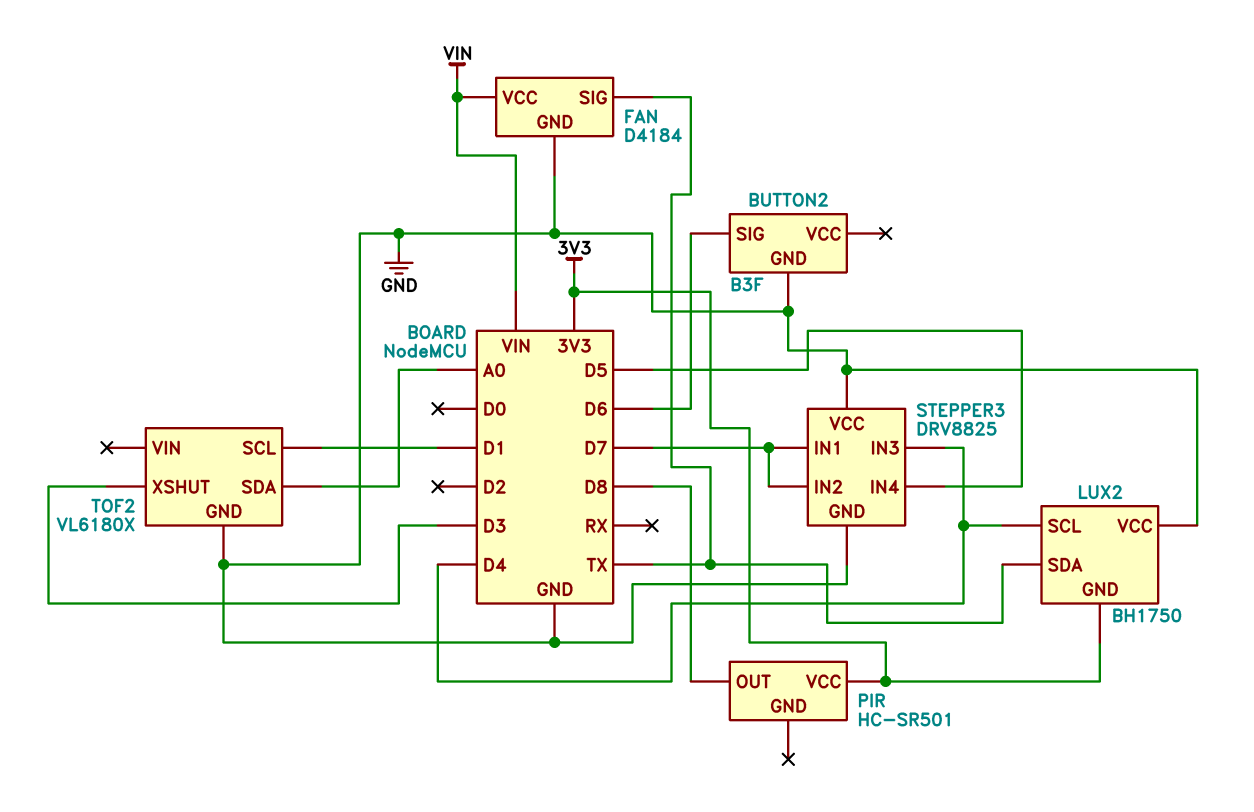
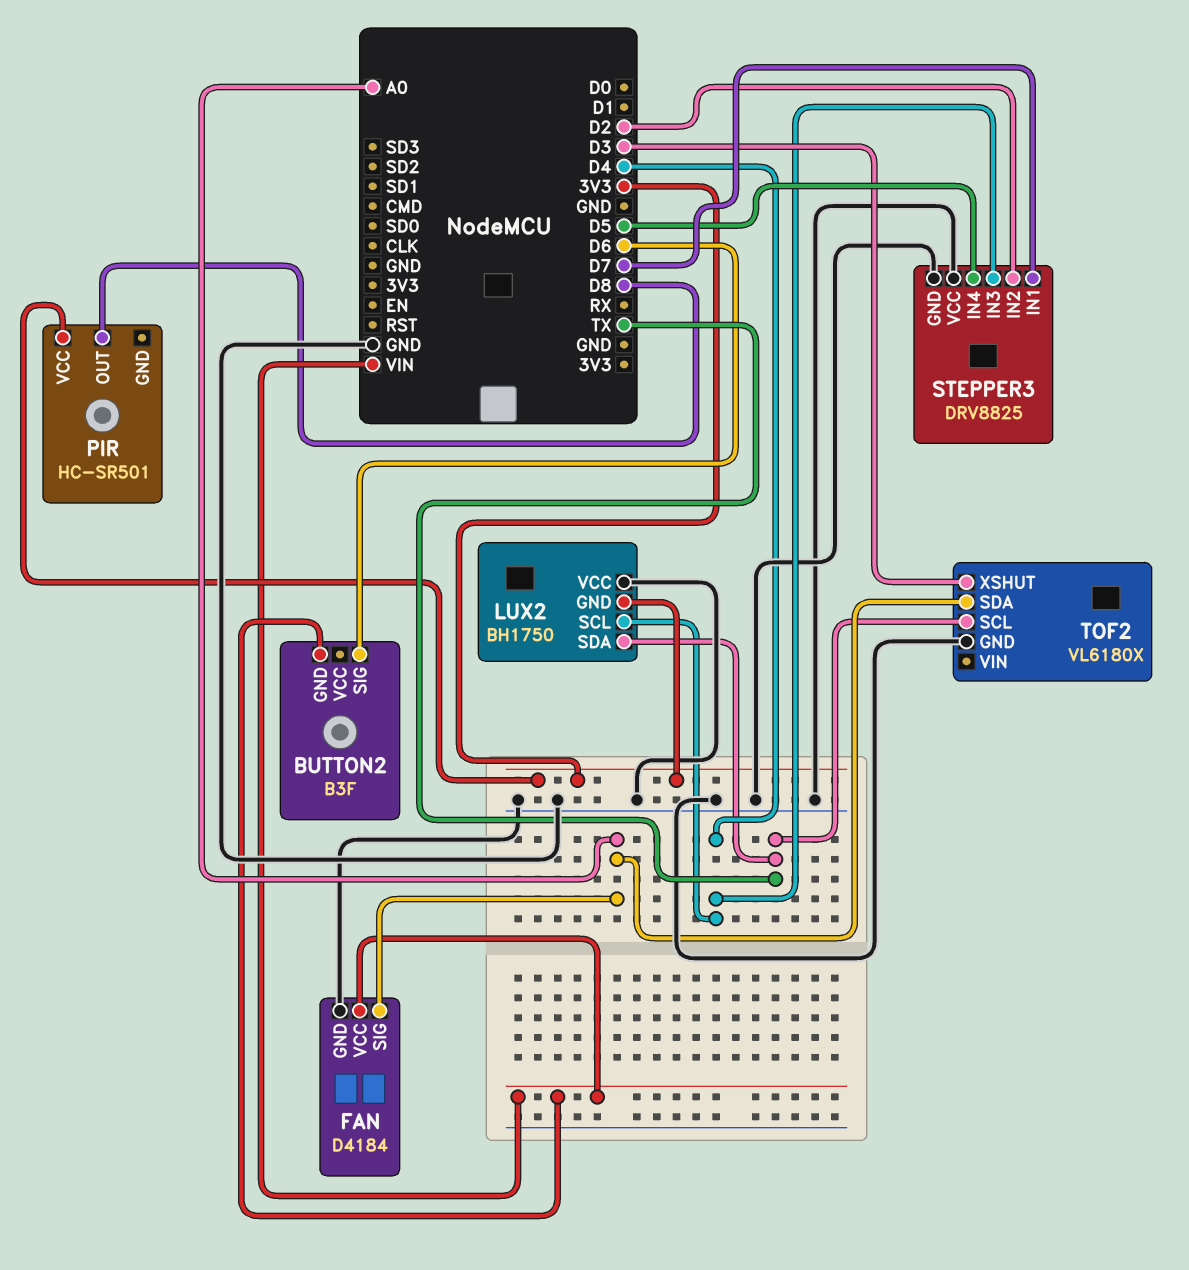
BUTTON2 pin GND: GND -> VIN
FAN pin SIG: TX -> A0
STEPPER3 pin IN2: D7 -> D2
TOF2 pin SCL: D1 -> TX

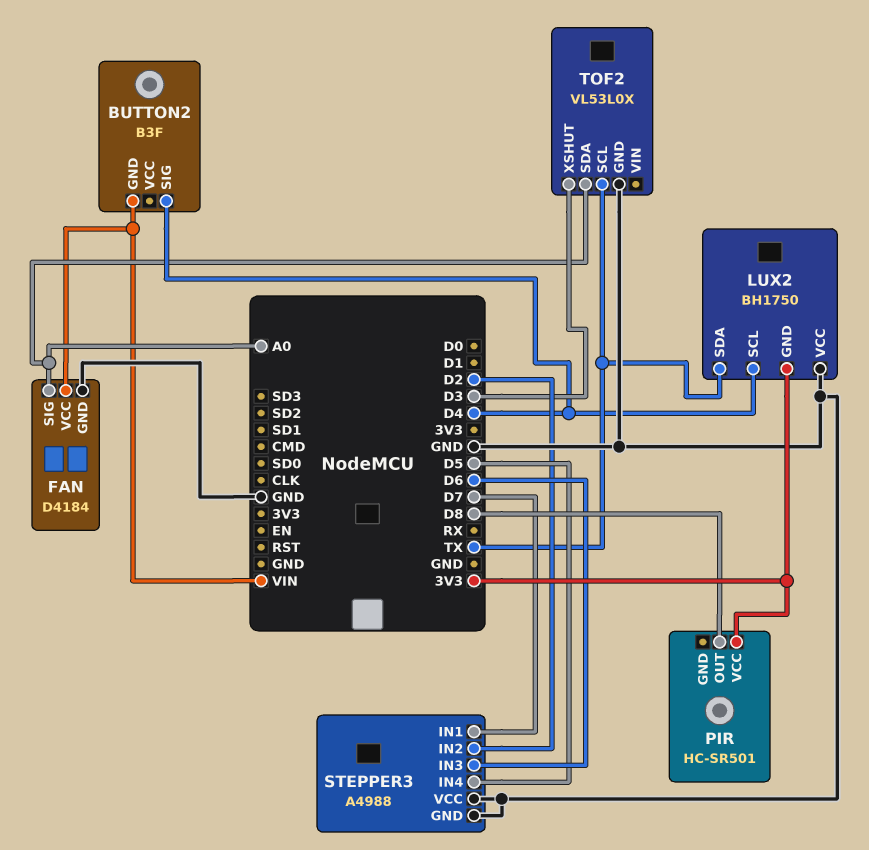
BUTTON2 pin SIG: D6 -> D4
STEPPER3: DRV8825 -> A4988
STEPPER3 pin IN3: D4 -> D6
TOF2: VL6180X -> VL53L0X

